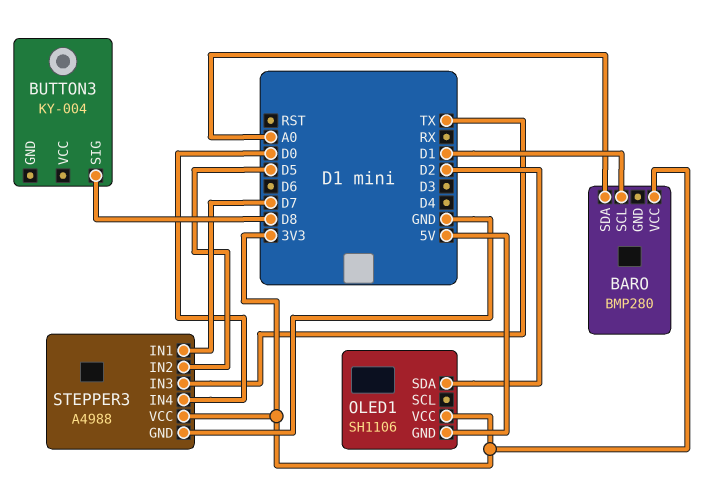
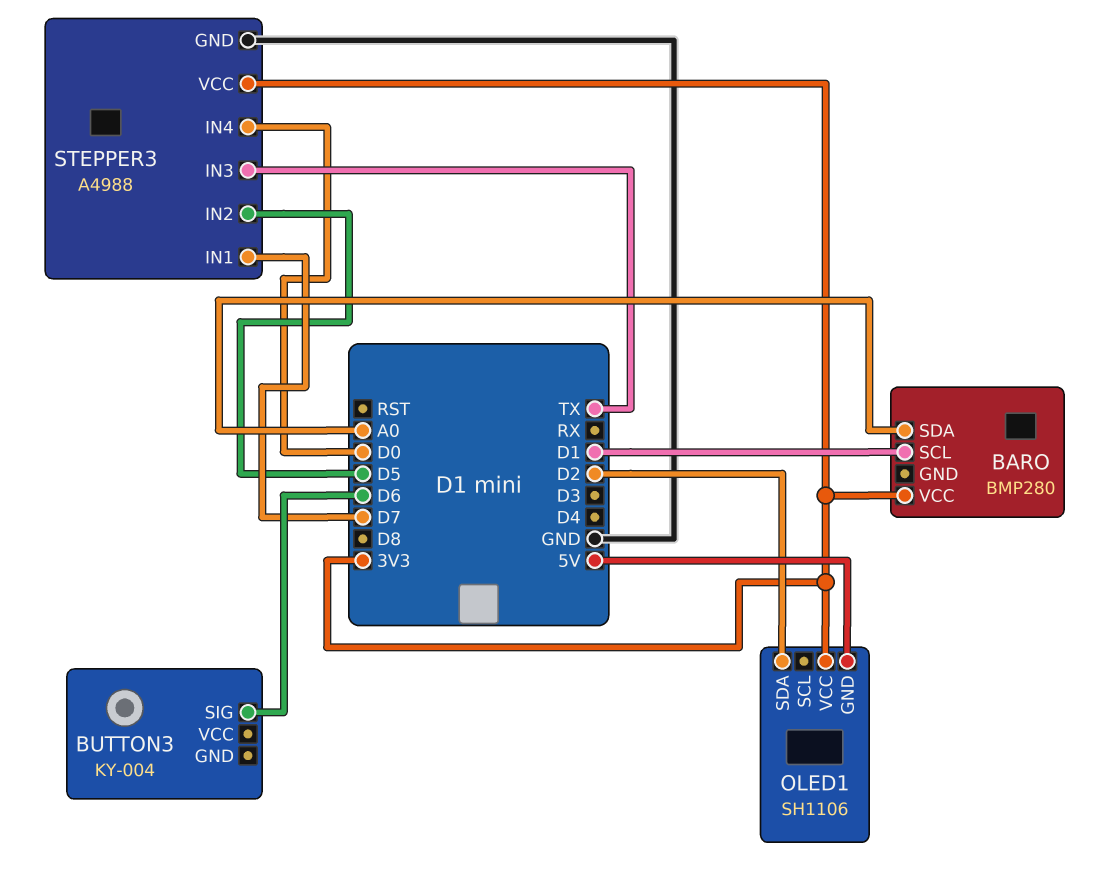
BUTTON3 pin SIG: D8 -> D6

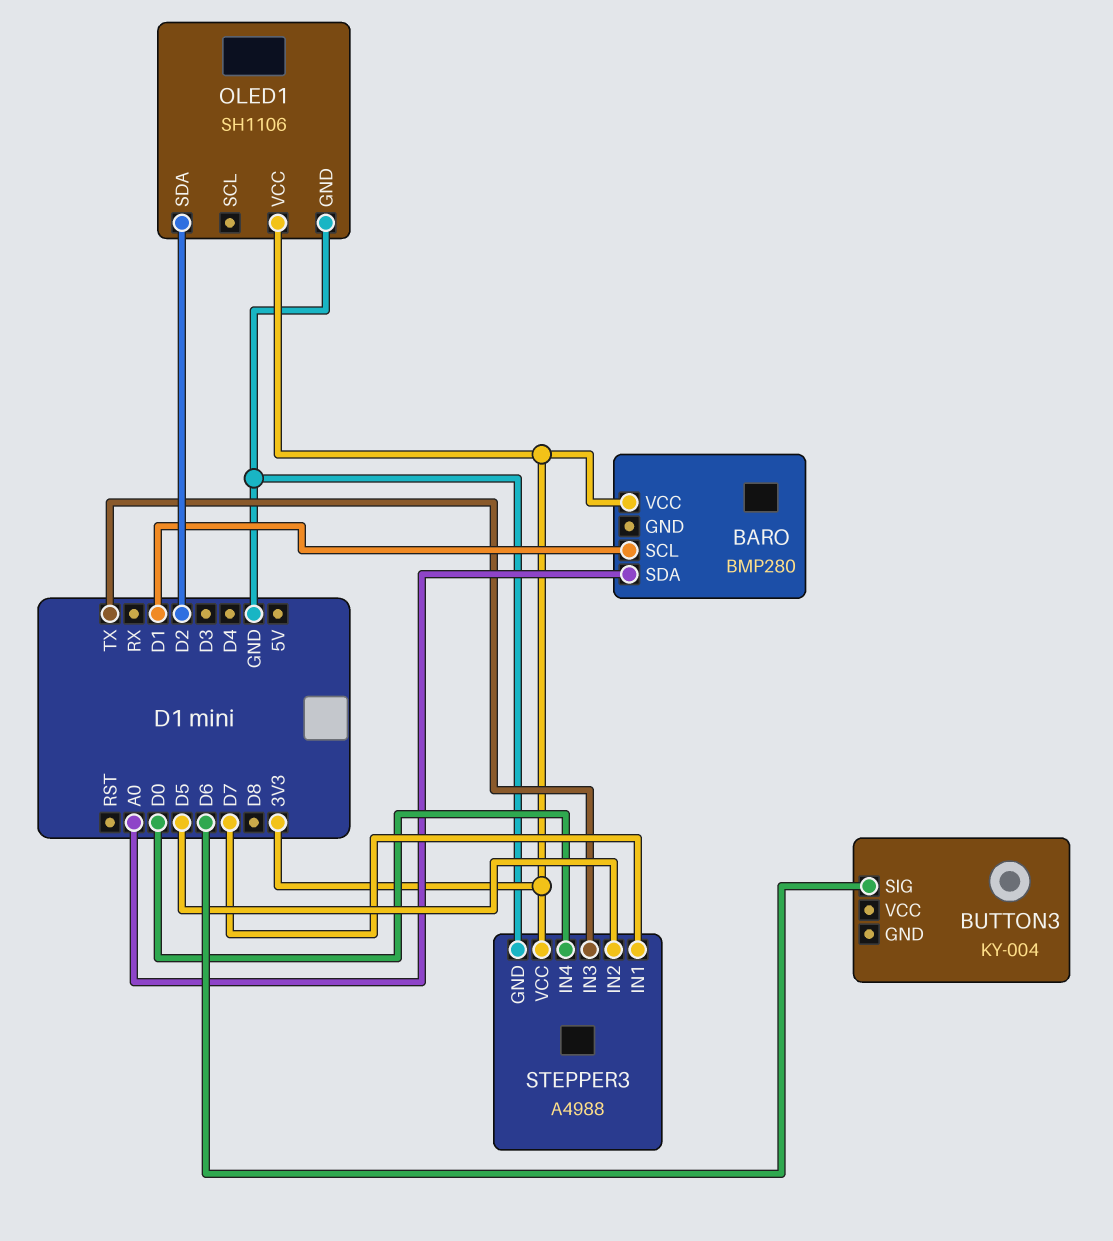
OLED1 pin GND: 5V -> GND

